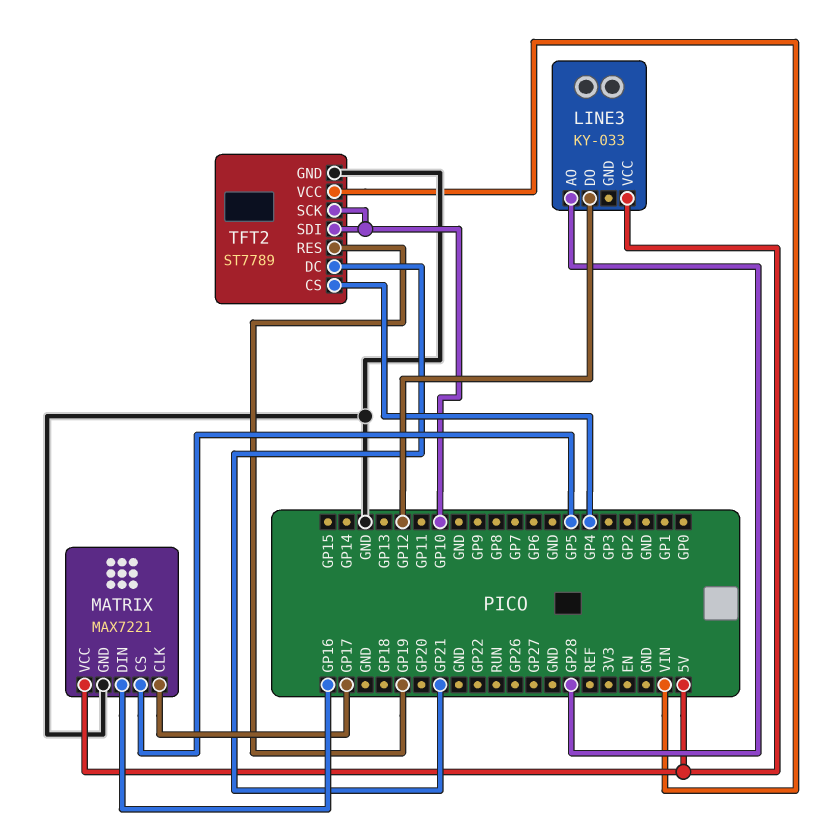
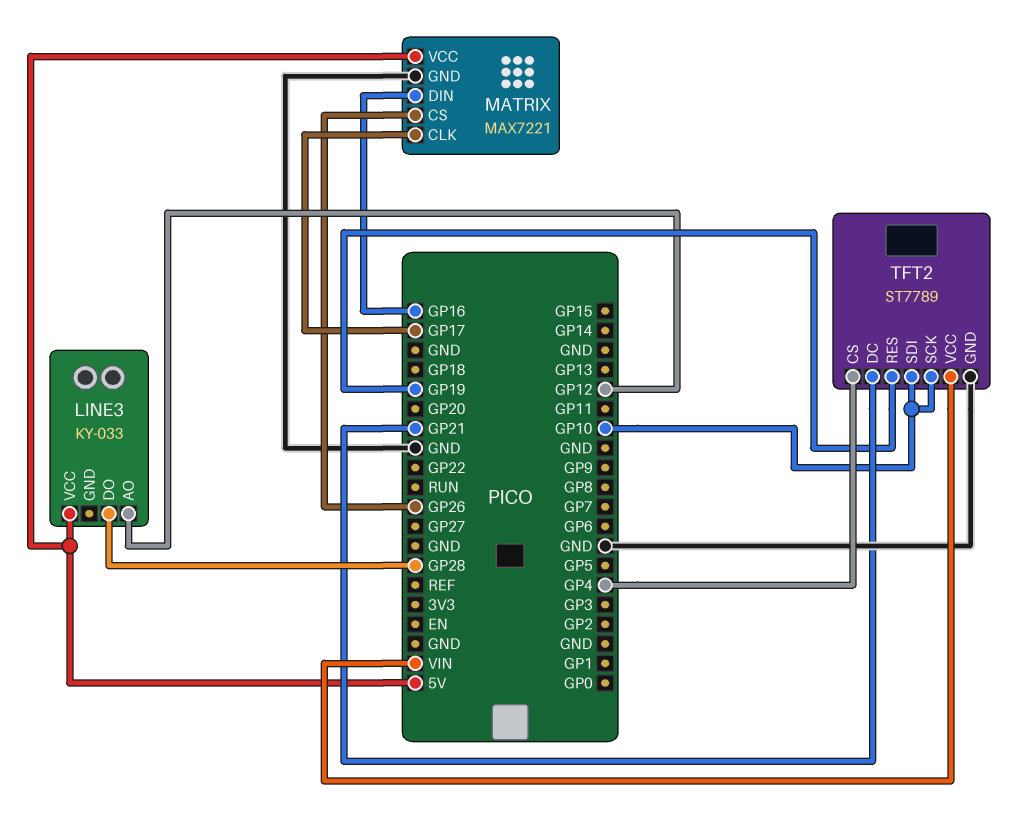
LINE3 pin AO: GP28 -> GP12
LINE3 pin DO: GP12 -> GP28
MATRIX pin CS: GP5 -> GP26

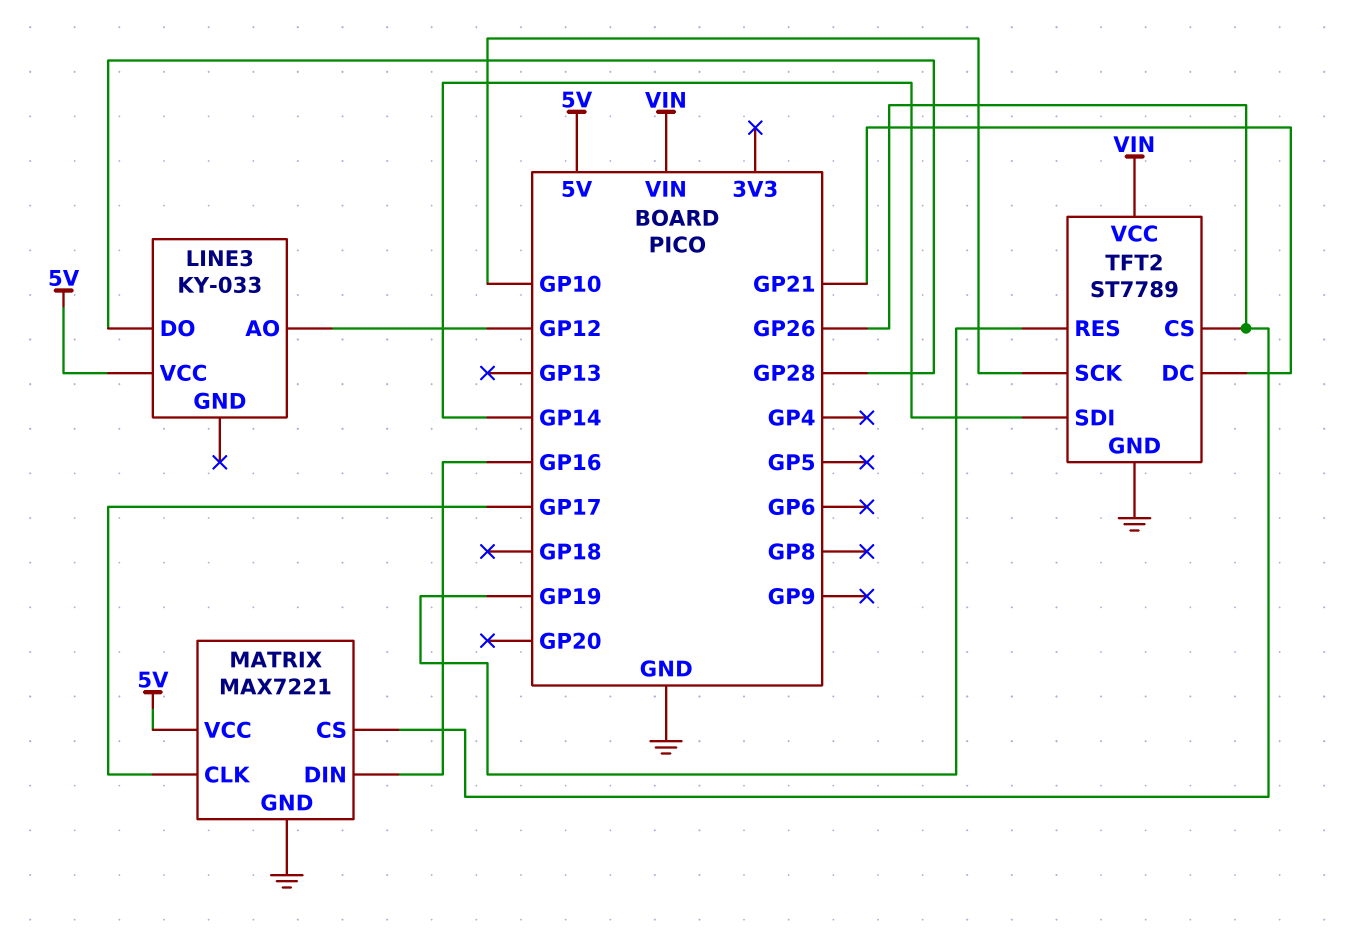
TFT2 pin CS: GP4 -> GP26
TFT2 pin SDI: GP10 -> GP14

